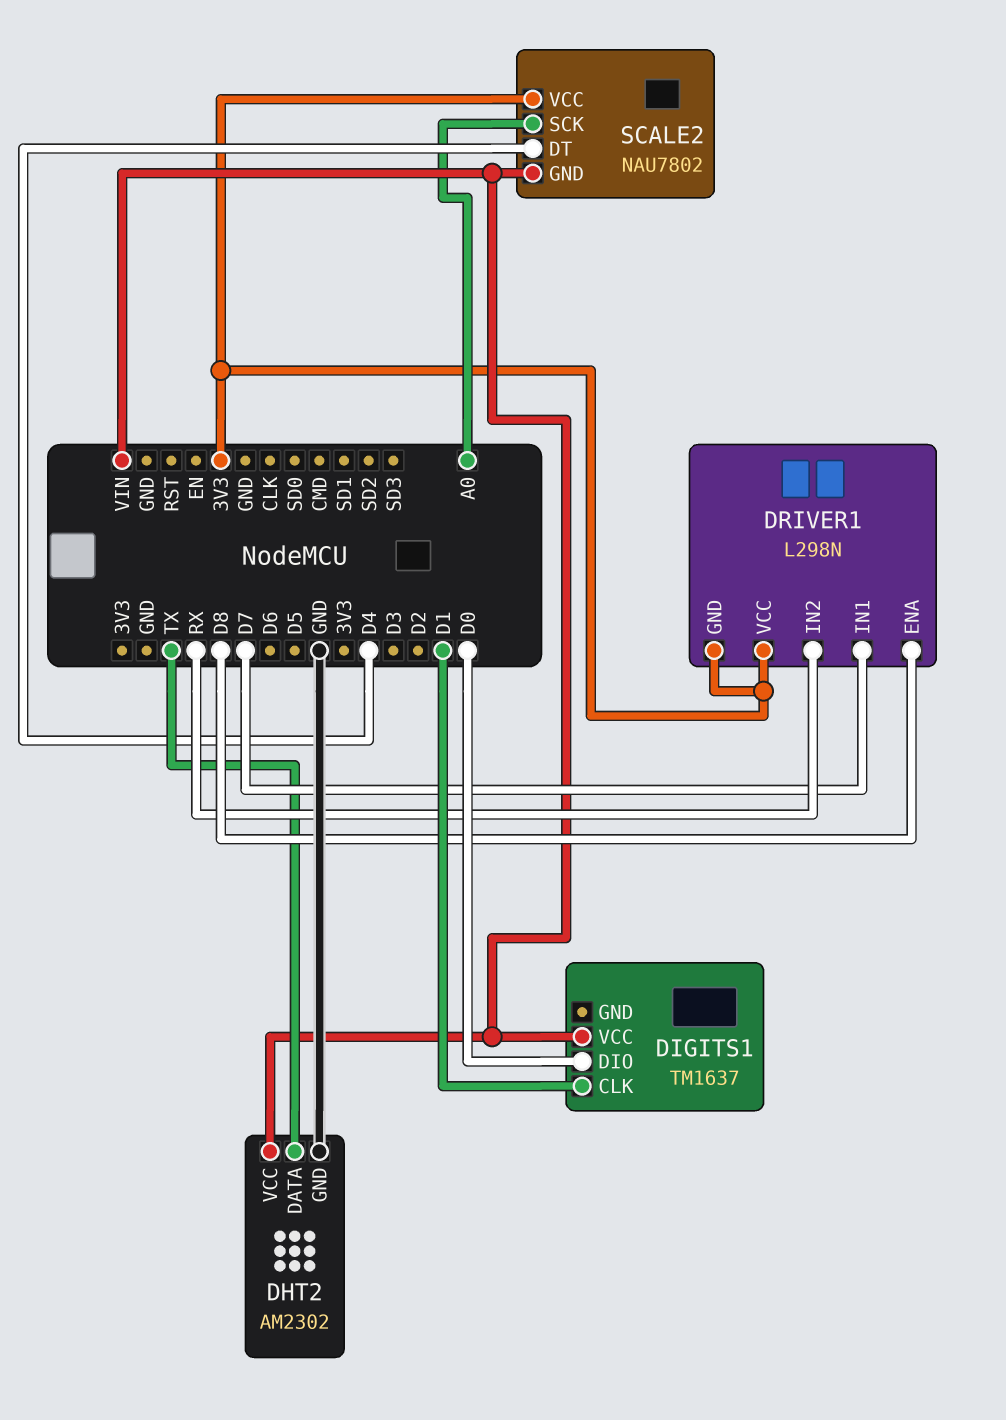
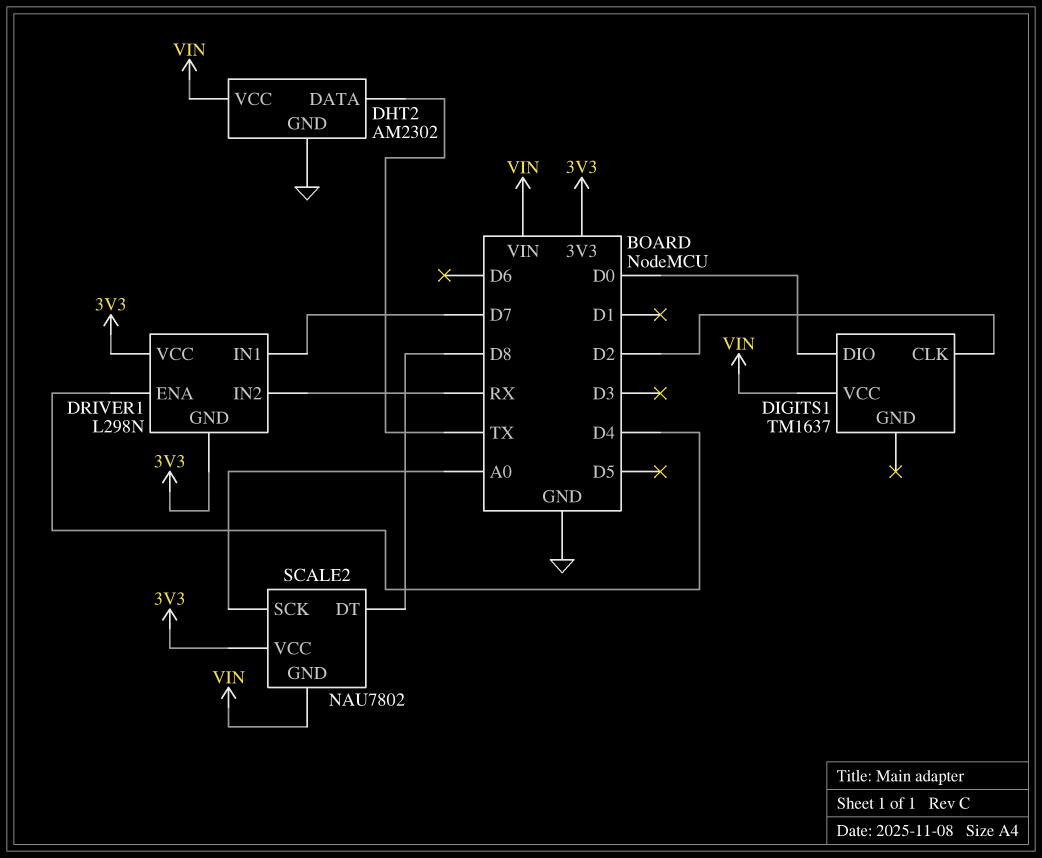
DIGITS1 pin CLK: D1 -> D2
DRIVER1 pin ENA: D8 -> D4
SCALE2 pin DT: D4 -> D8

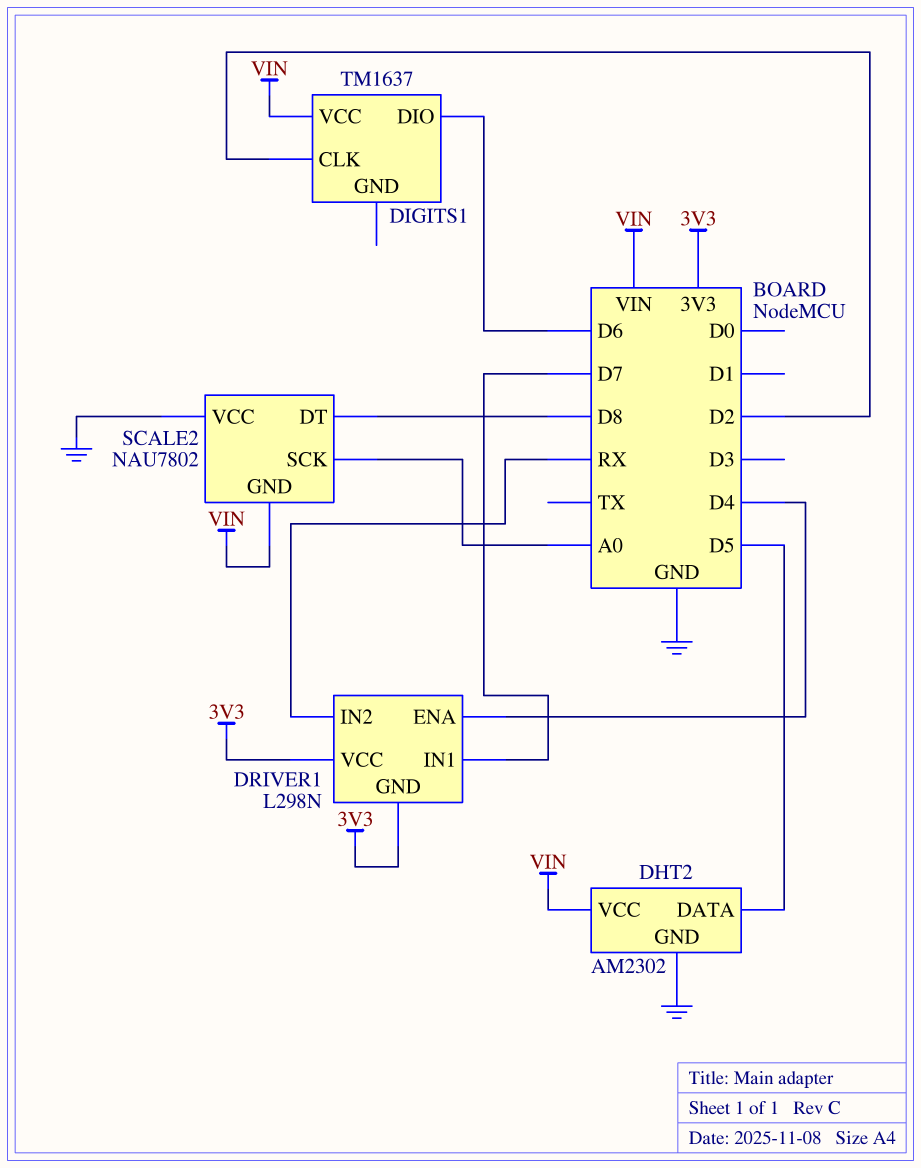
DHT2 pin DATA: TX -> D5
DIGITS1 pin DIO: D0 -> D6
SCALE2 pin VCC: 3V3 -> GND

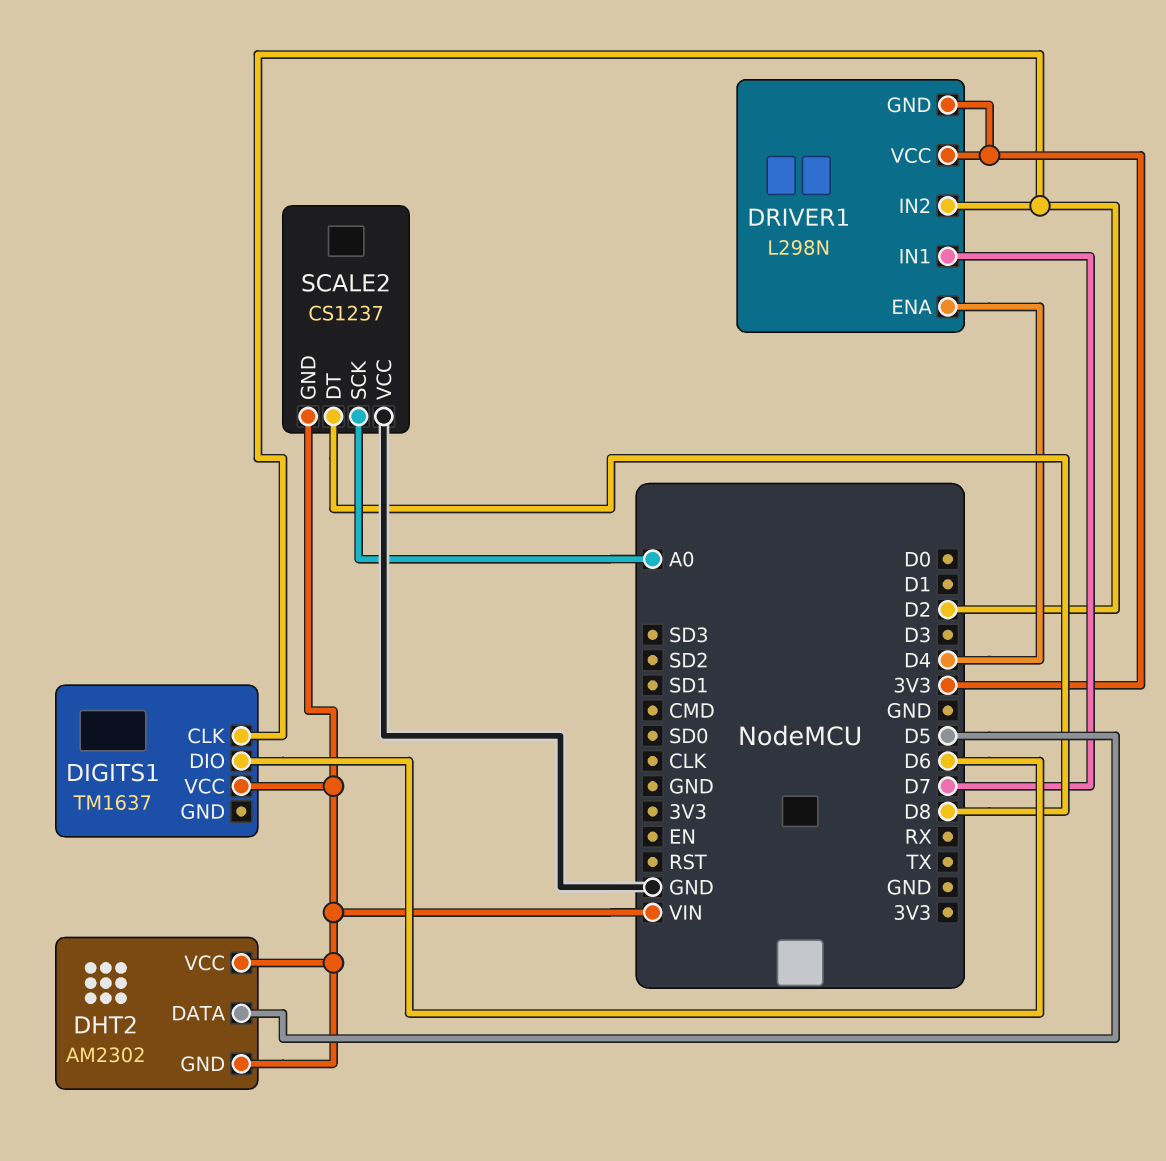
DHT2 pin GND: GND -> VIN
DRIVER1 pin IN2: RX -> D2
SCALE2: NAU7802 -> CS1237

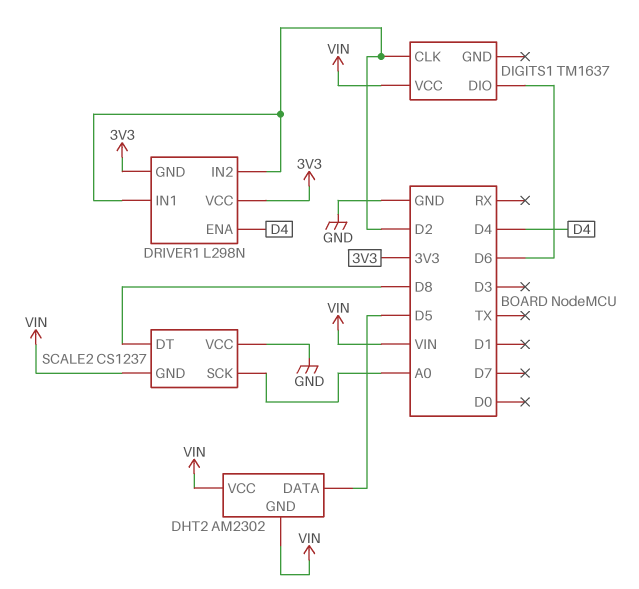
DRIVER1 pin IN1: D7 -> D2

